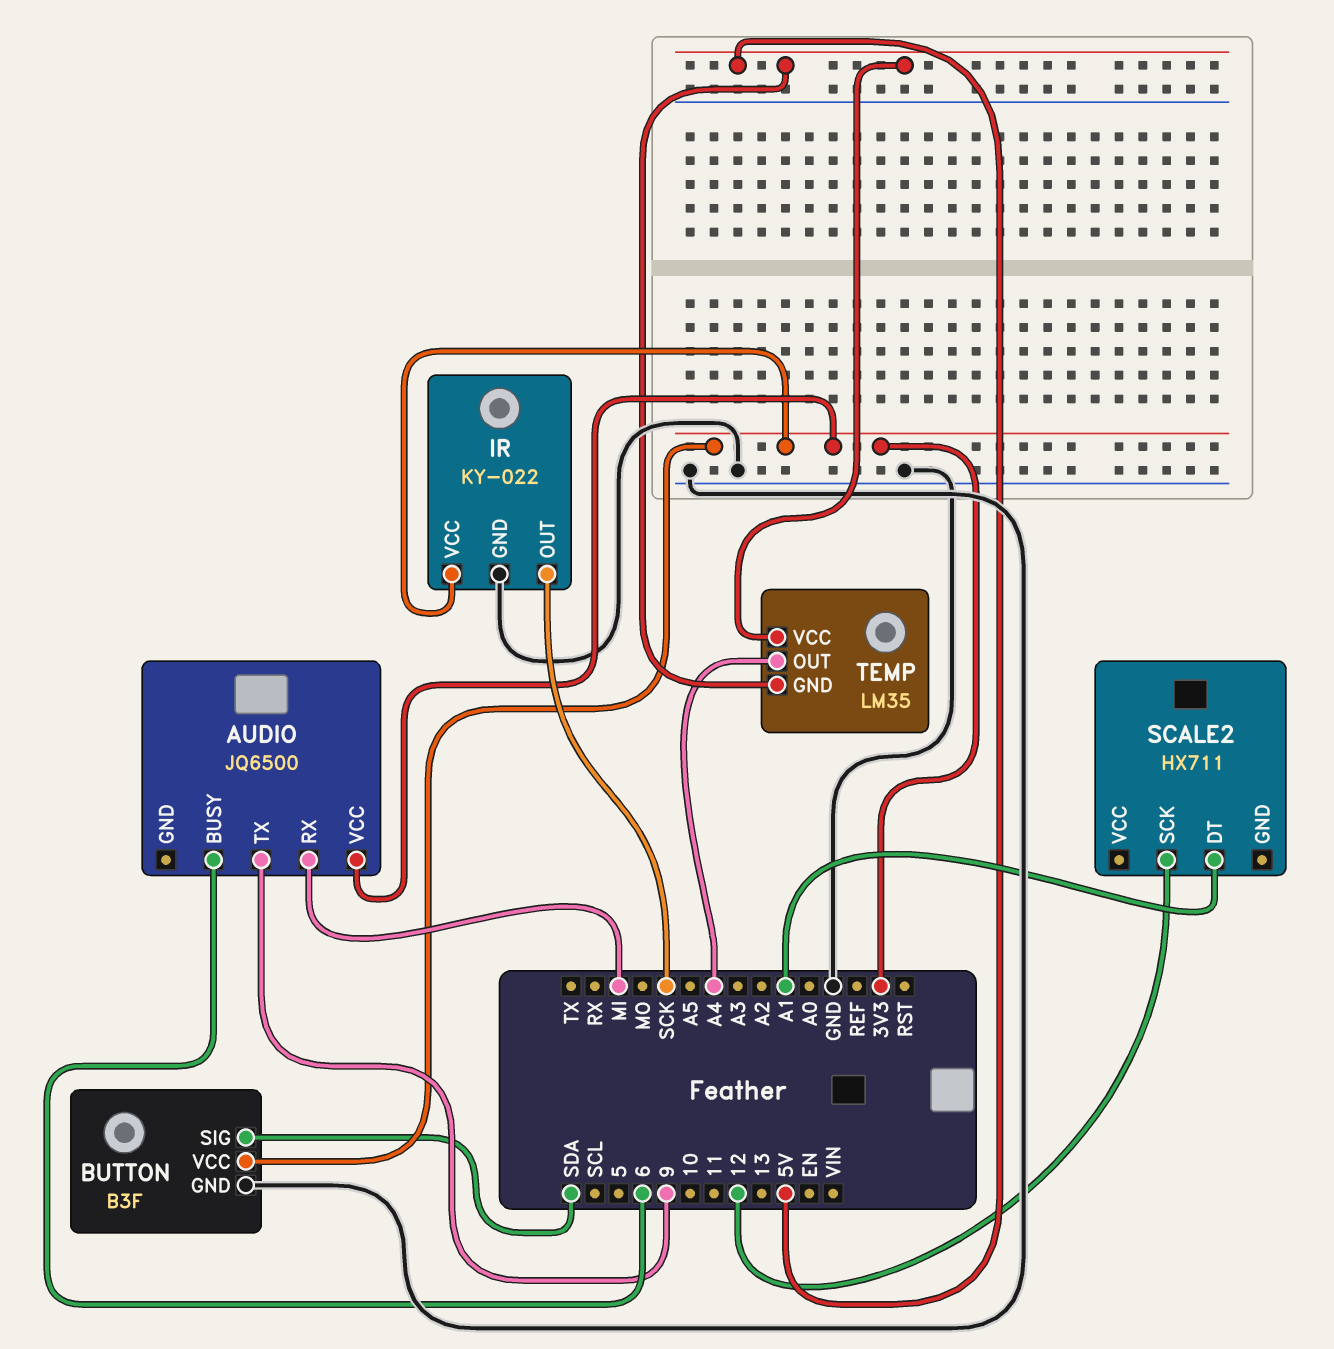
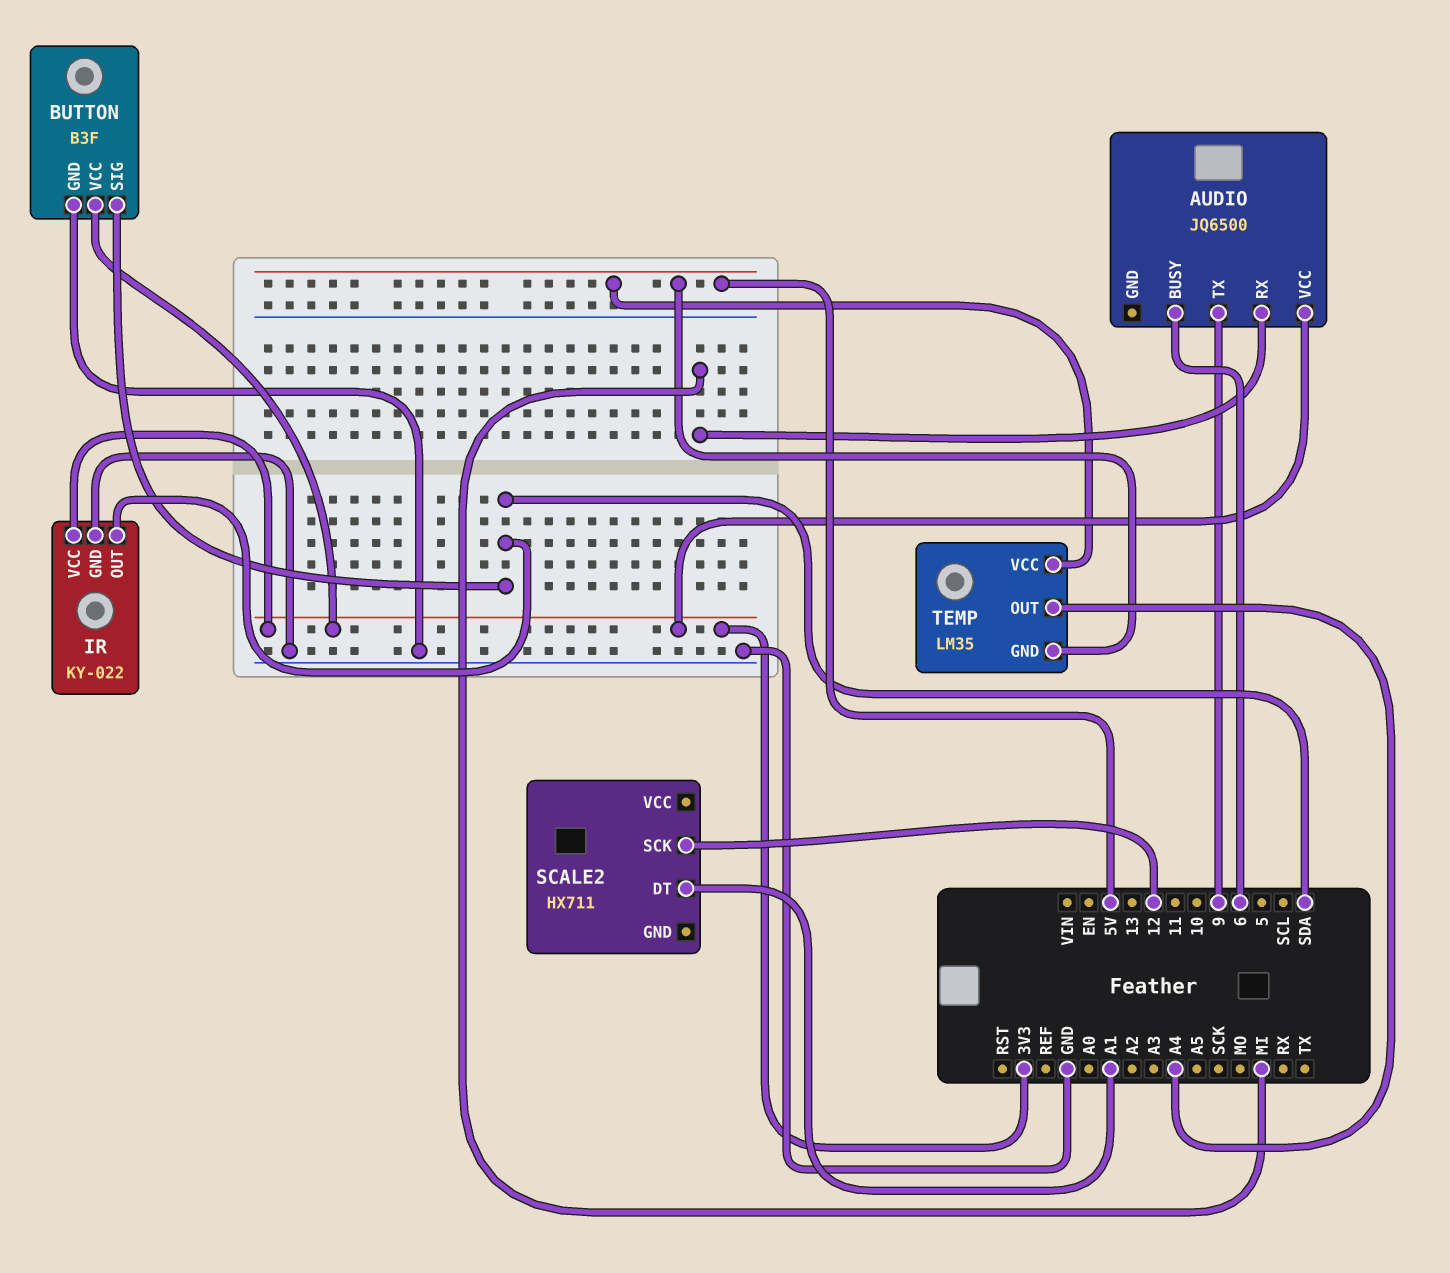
IR pin OUT: SCK -> SDA

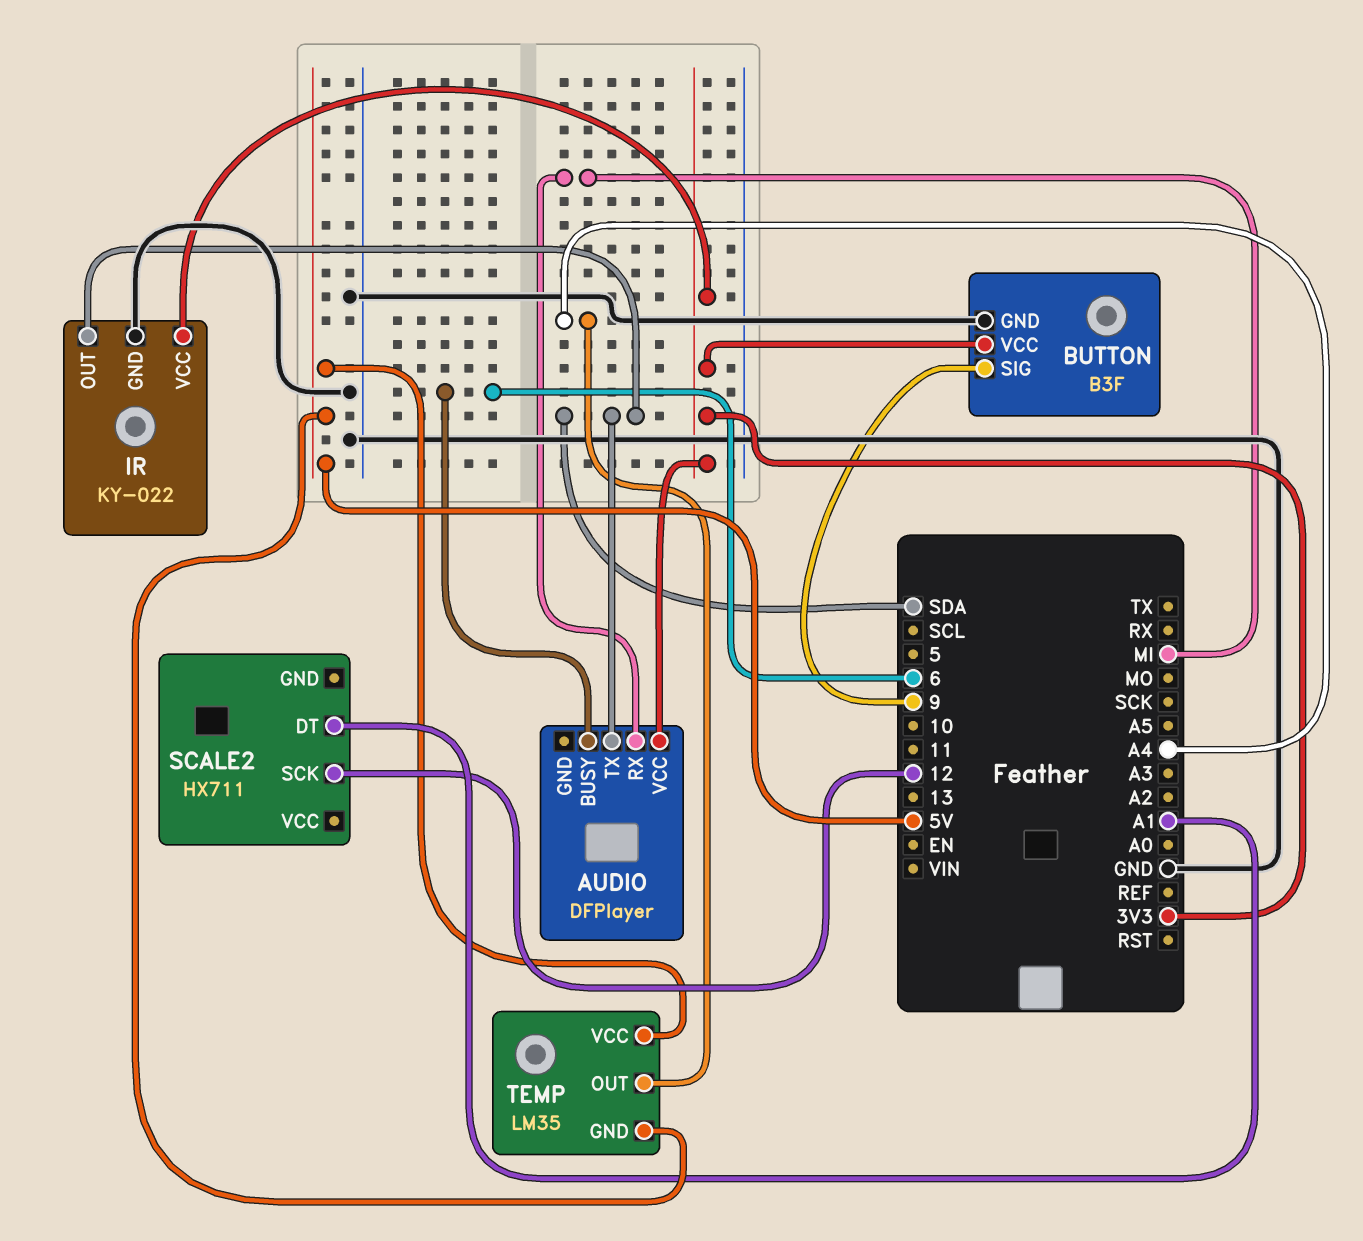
AUDIO: JQ6500 -> DFPlayer
AUDIO pin TX: 9 -> SDA
BUTTON pin SIG: SDA -> 9

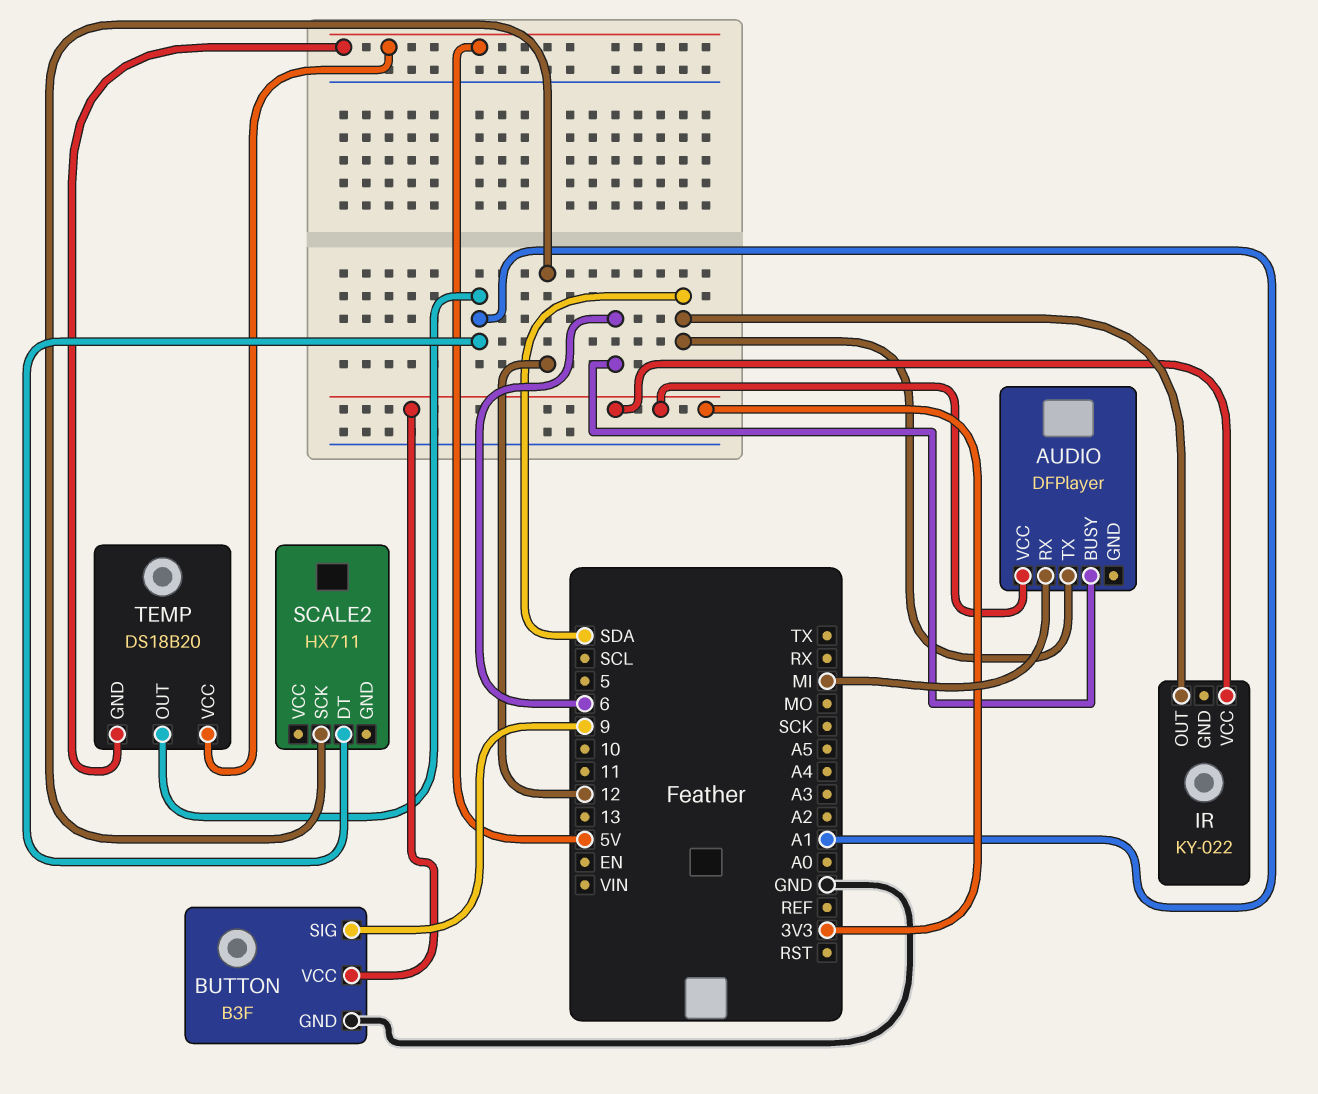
IR pin GND: GND -> none
TEMP: LM35 -> DS18B20
TEMP pin OUT: A4 -> A1

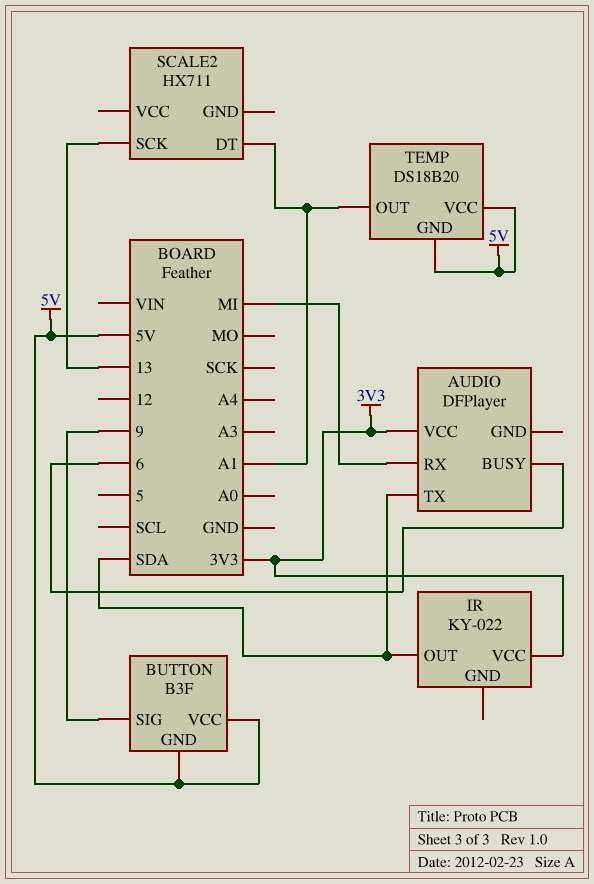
BUTTON pin GND: GND -> 5V
BUTTON pin VCC: 3V3 -> 5V
SCALE2 pin SCK: 12 -> 13

